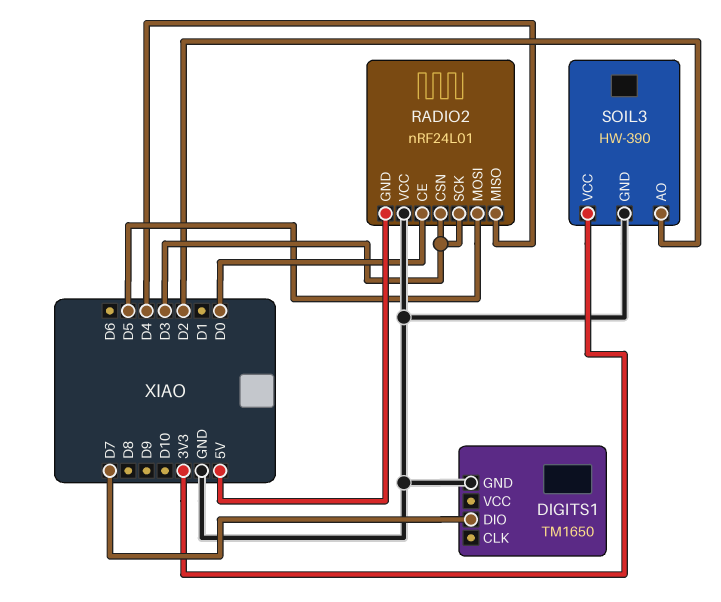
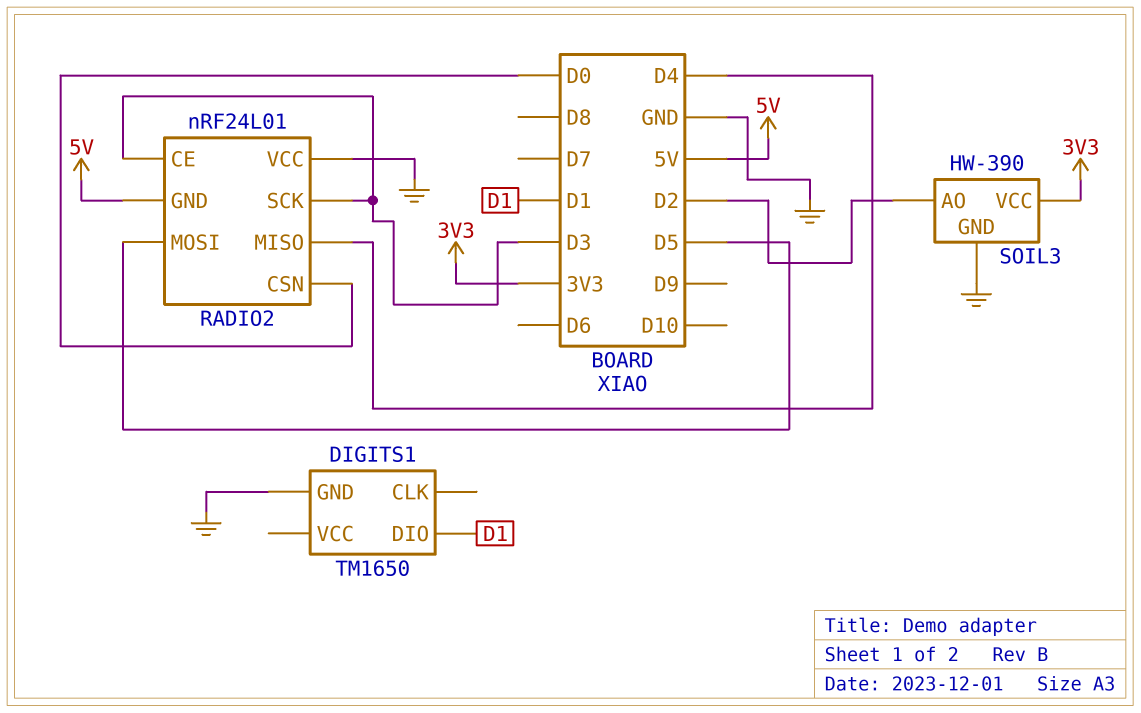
DIGITS1 pin DIO: D7 -> D1
RADIO2 pin CE: D0 -> D3
RADIO2 pin CSN: D3 -> D0

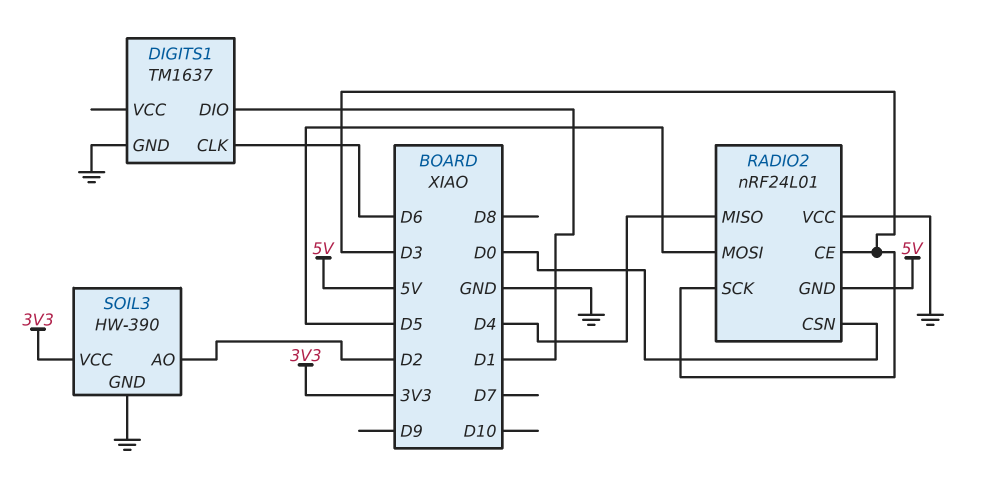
DIGITS1: TM1650 -> TM1637
DIGITS1 pin CLK: none -> D6

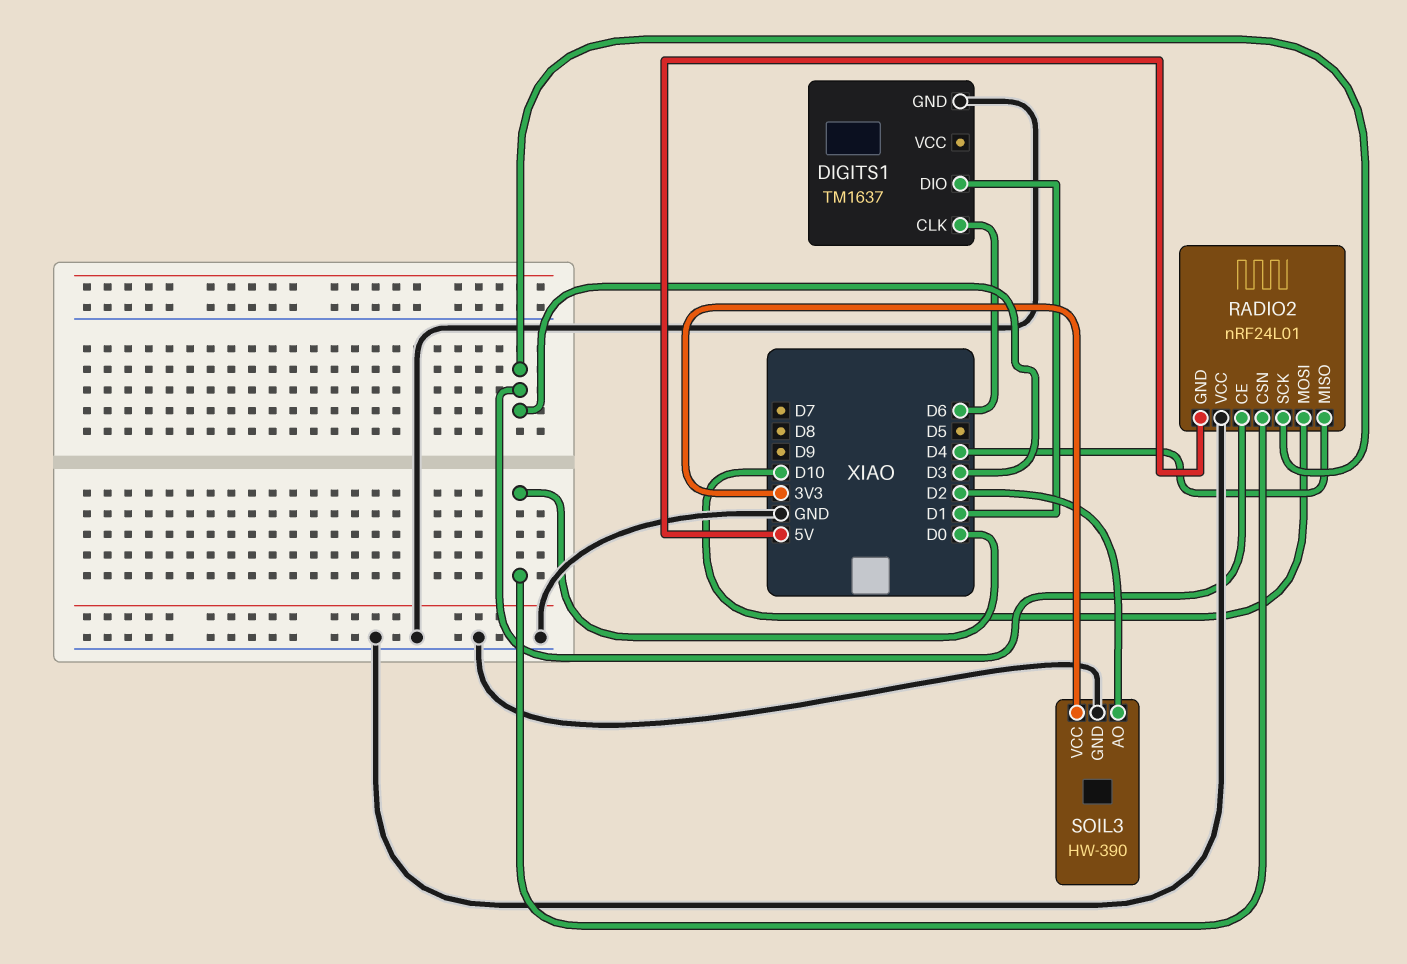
RADIO2 pin MOSI: D5 -> D10

